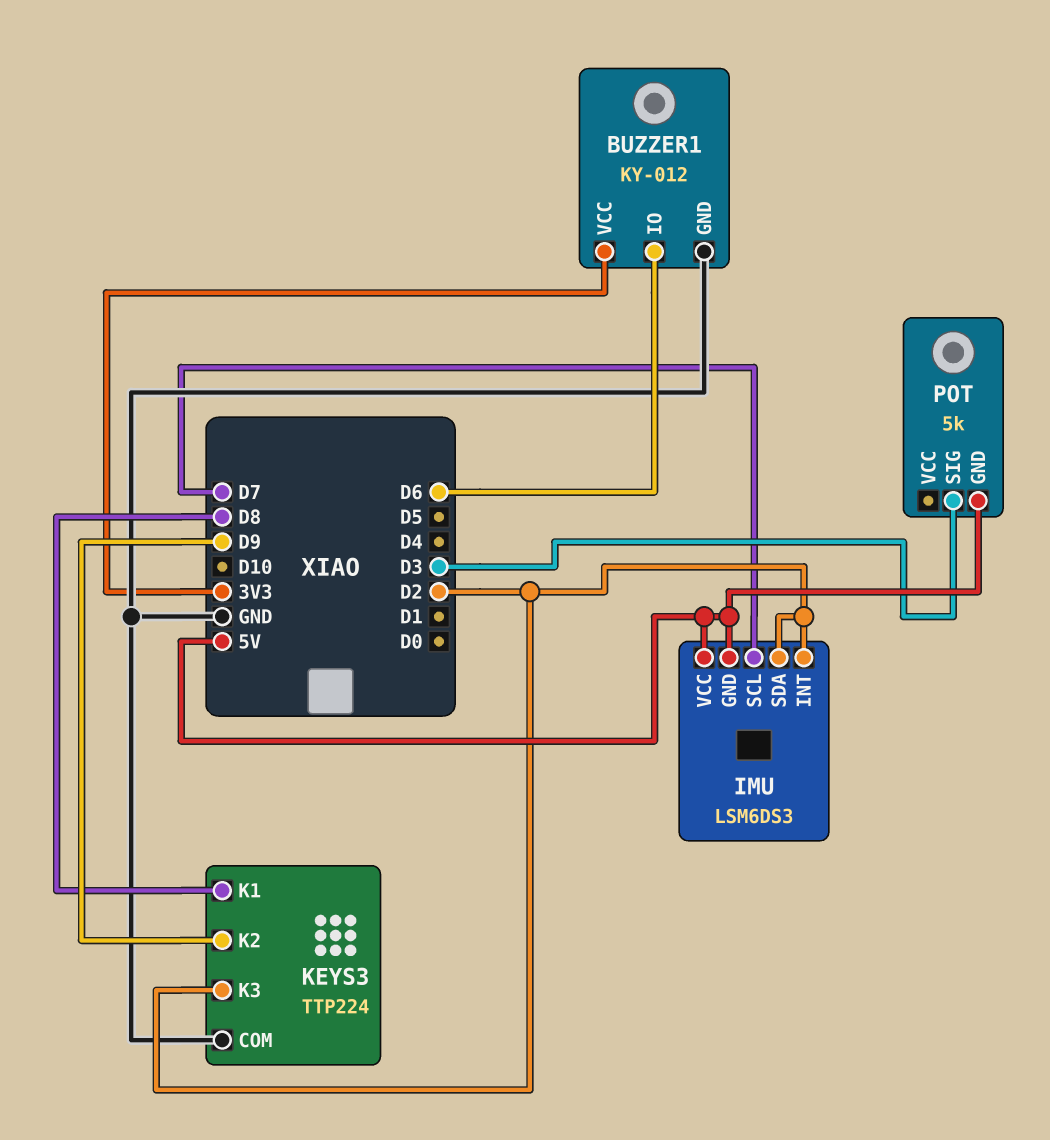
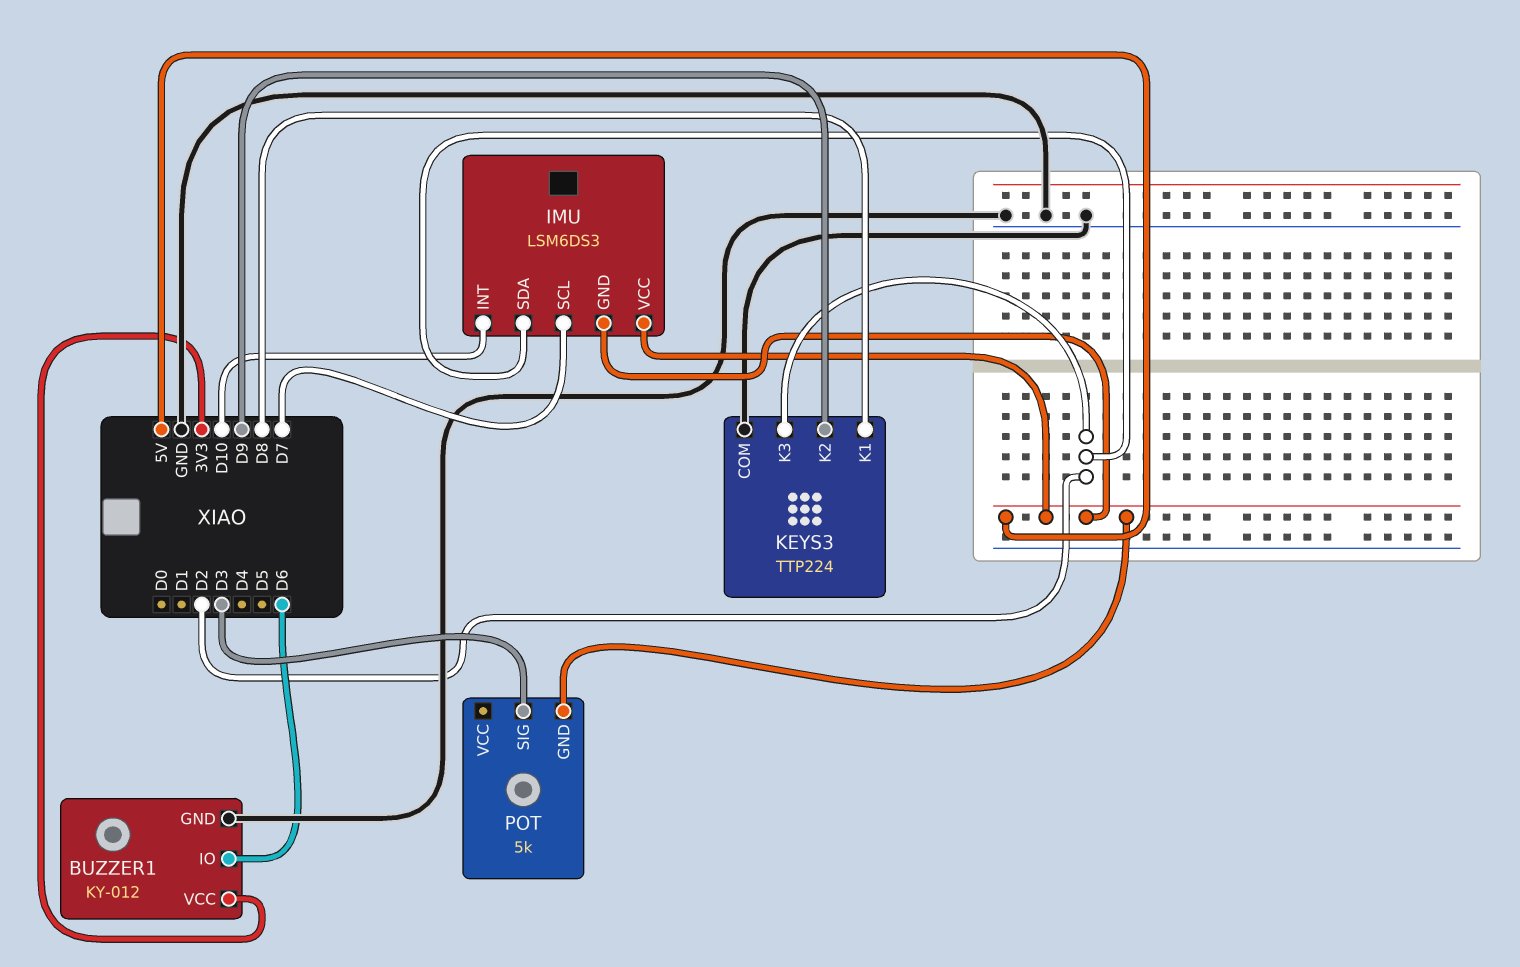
IMU pin INT: D2 -> D10

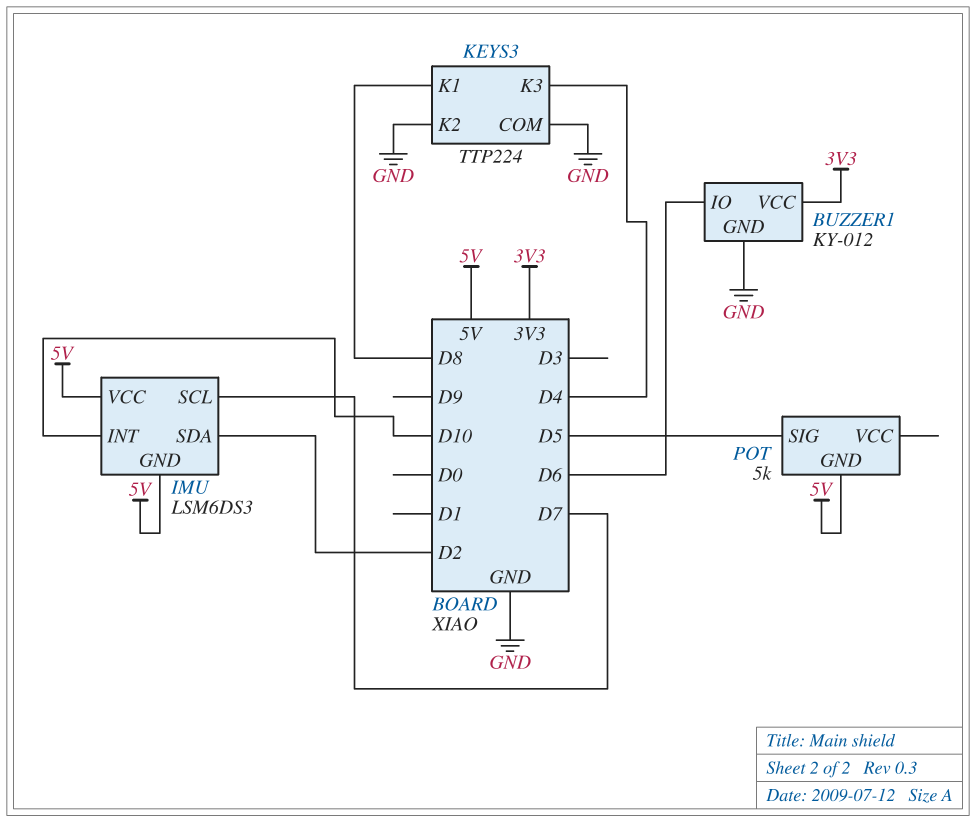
KEYS3 pin K2: D9 -> GND
KEYS3 pin K3: D2 -> D4
POT pin SIG: D3 -> D5

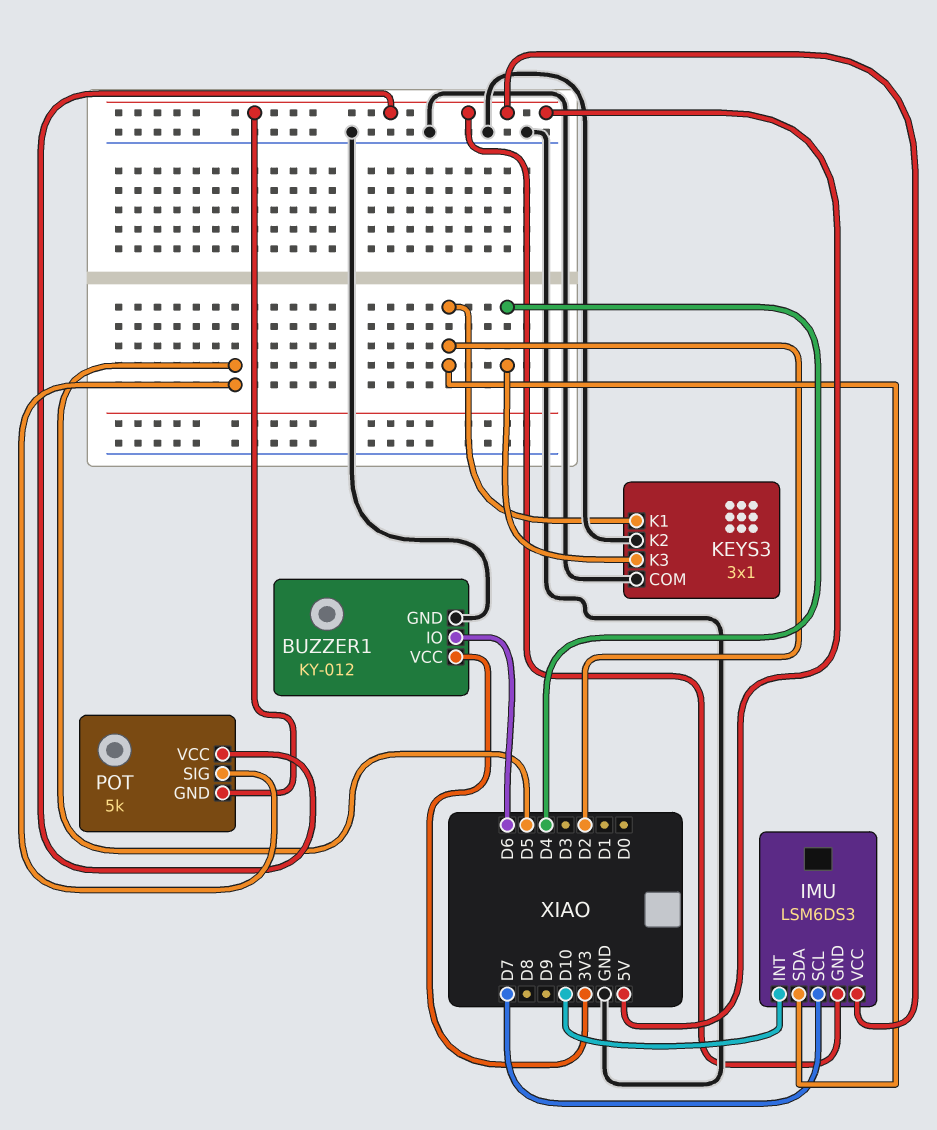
KEYS3: TTP224 -> 3x1
KEYS3 pin K1: D8 -> D2
POT pin VCC: none -> 5V

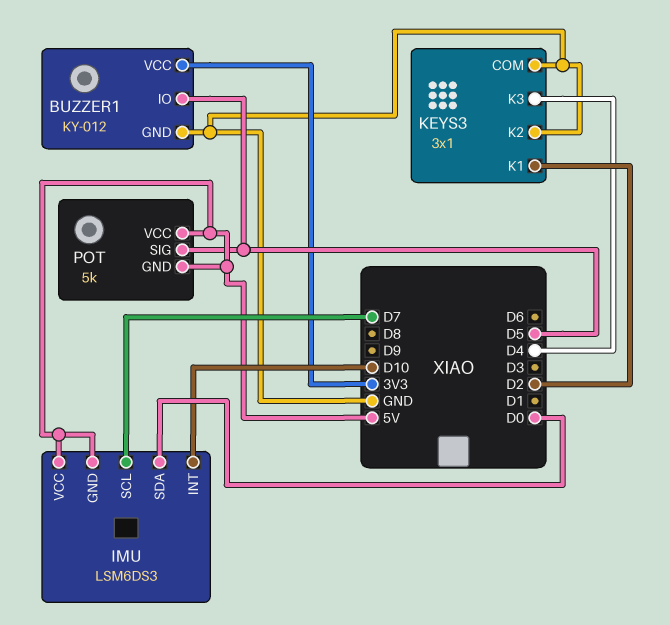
BUZZER1 pin IO: D6 -> D5
IMU pin SDA: D2 -> D0

